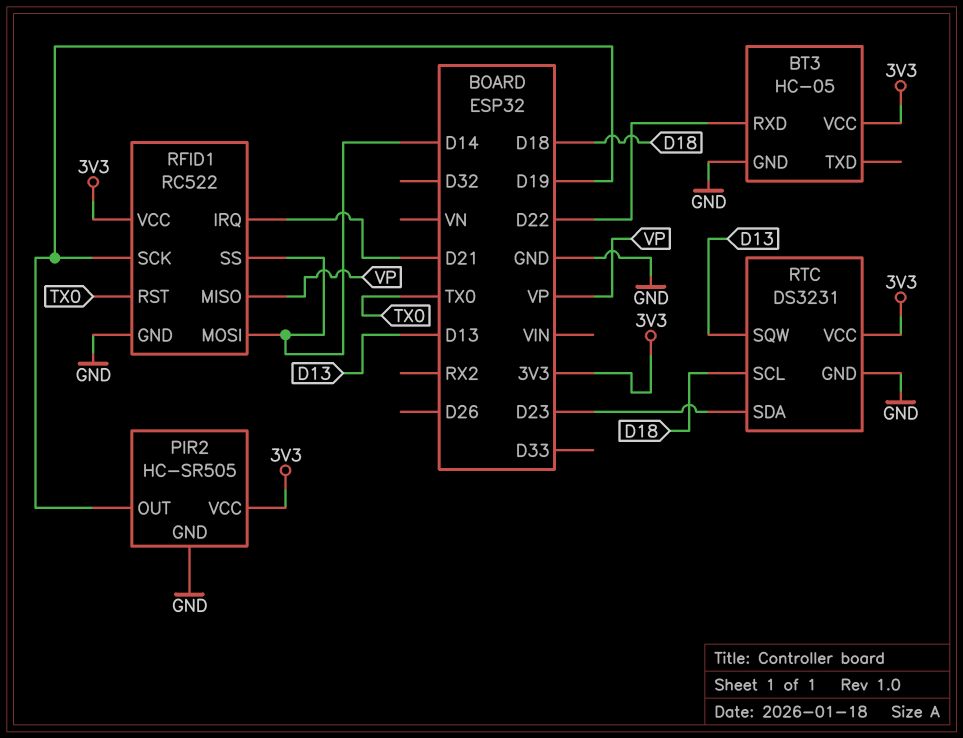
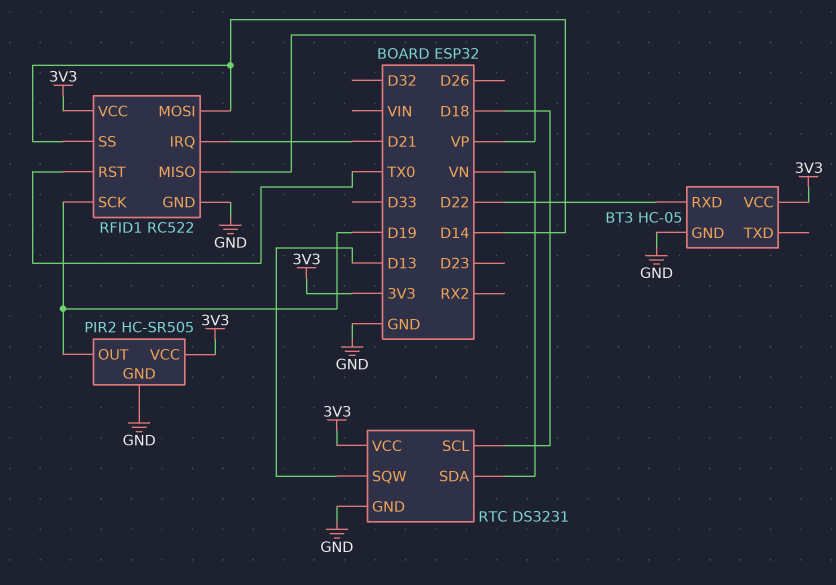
RTC pin SDA: D23 -> VN

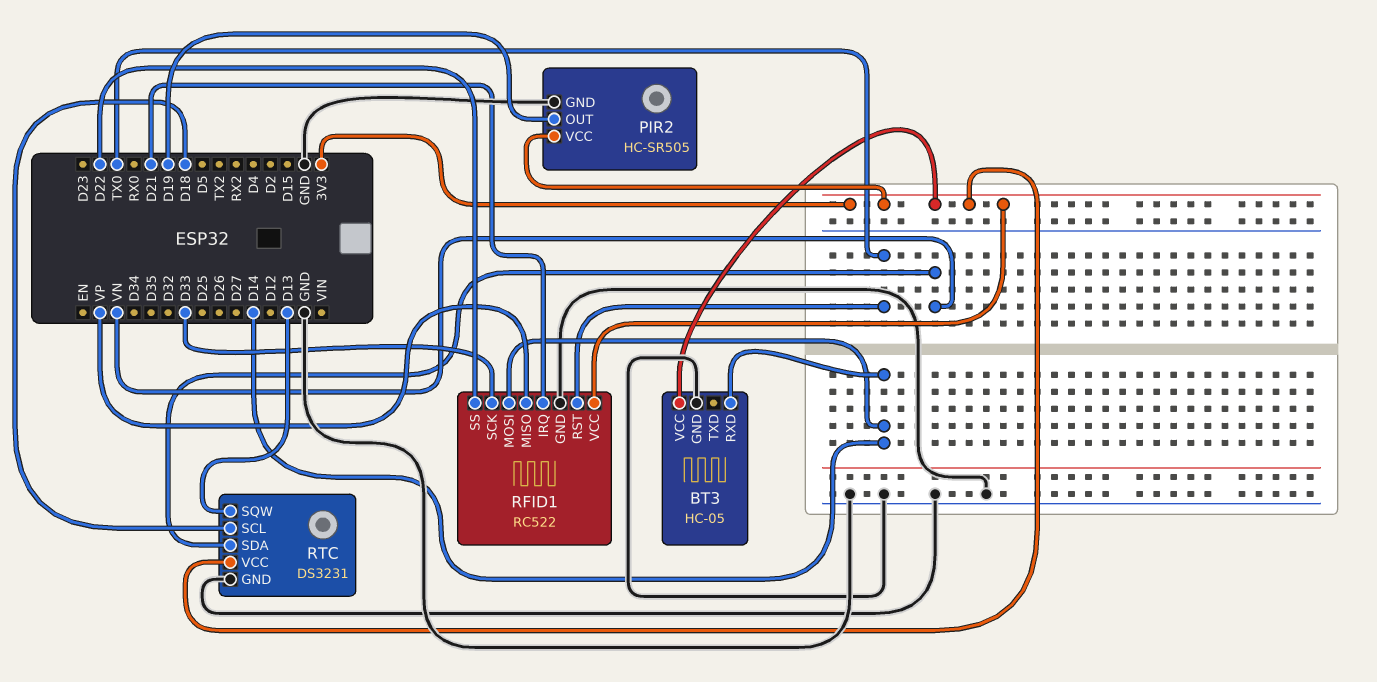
BT3 pin RXD: D22 -> D14
RFID1 pin SCK: D19 -> D33
RFID1 pin SS: D14 -> D22

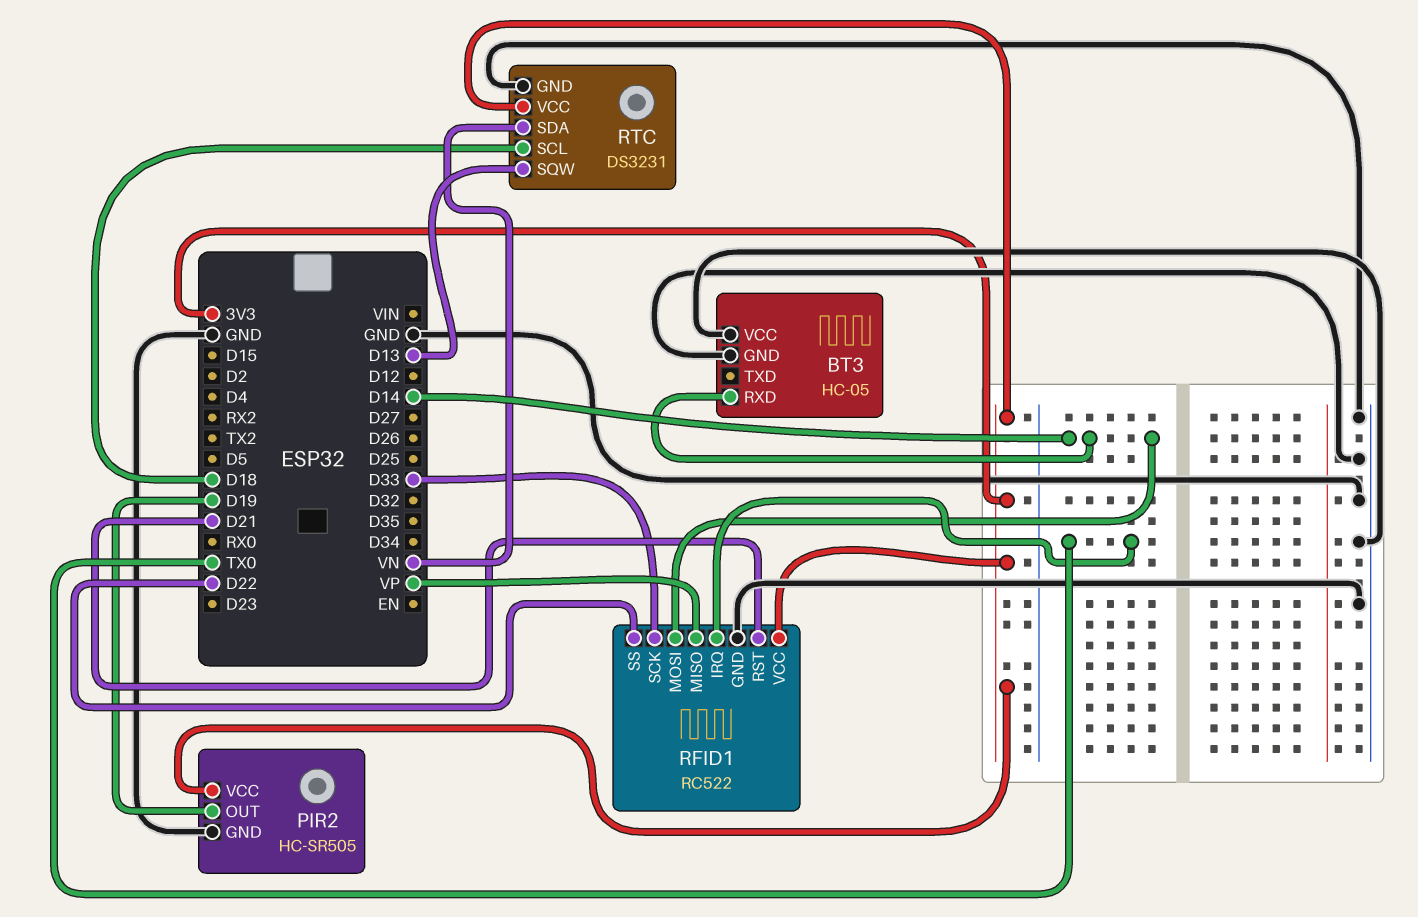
BT3 pin VCC: 3V3 -> GND
RFID1 pin IRQ: D21 -> TX0
RFID1 pin RST: TX0 -> D21

